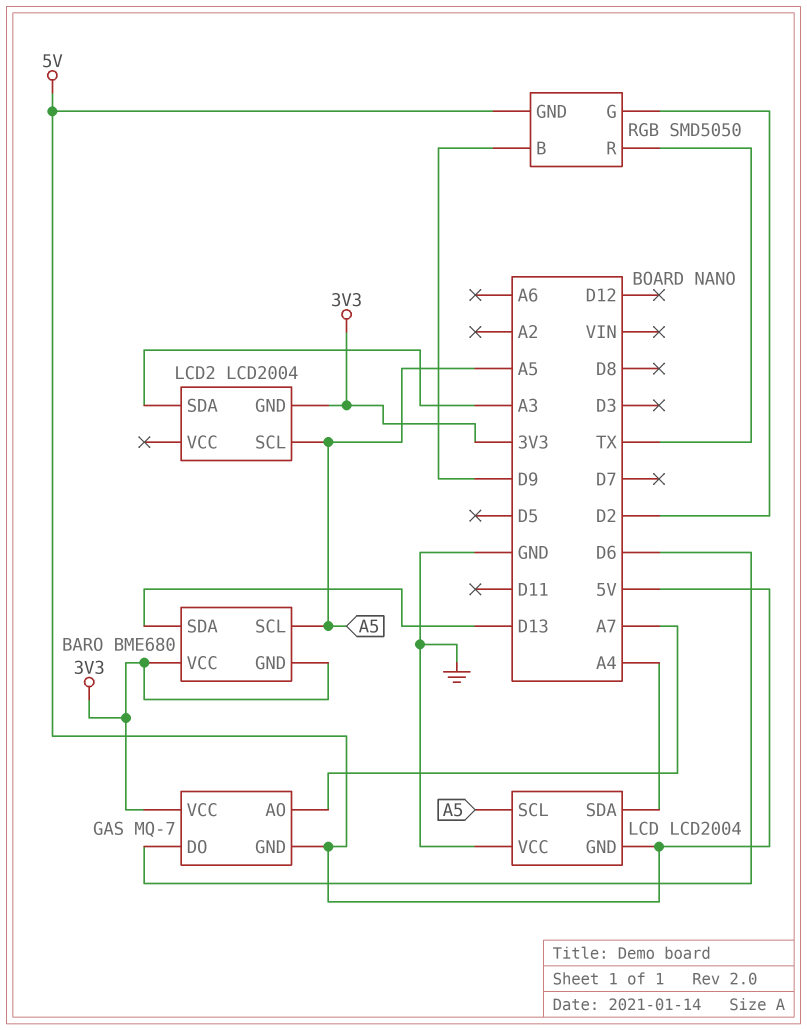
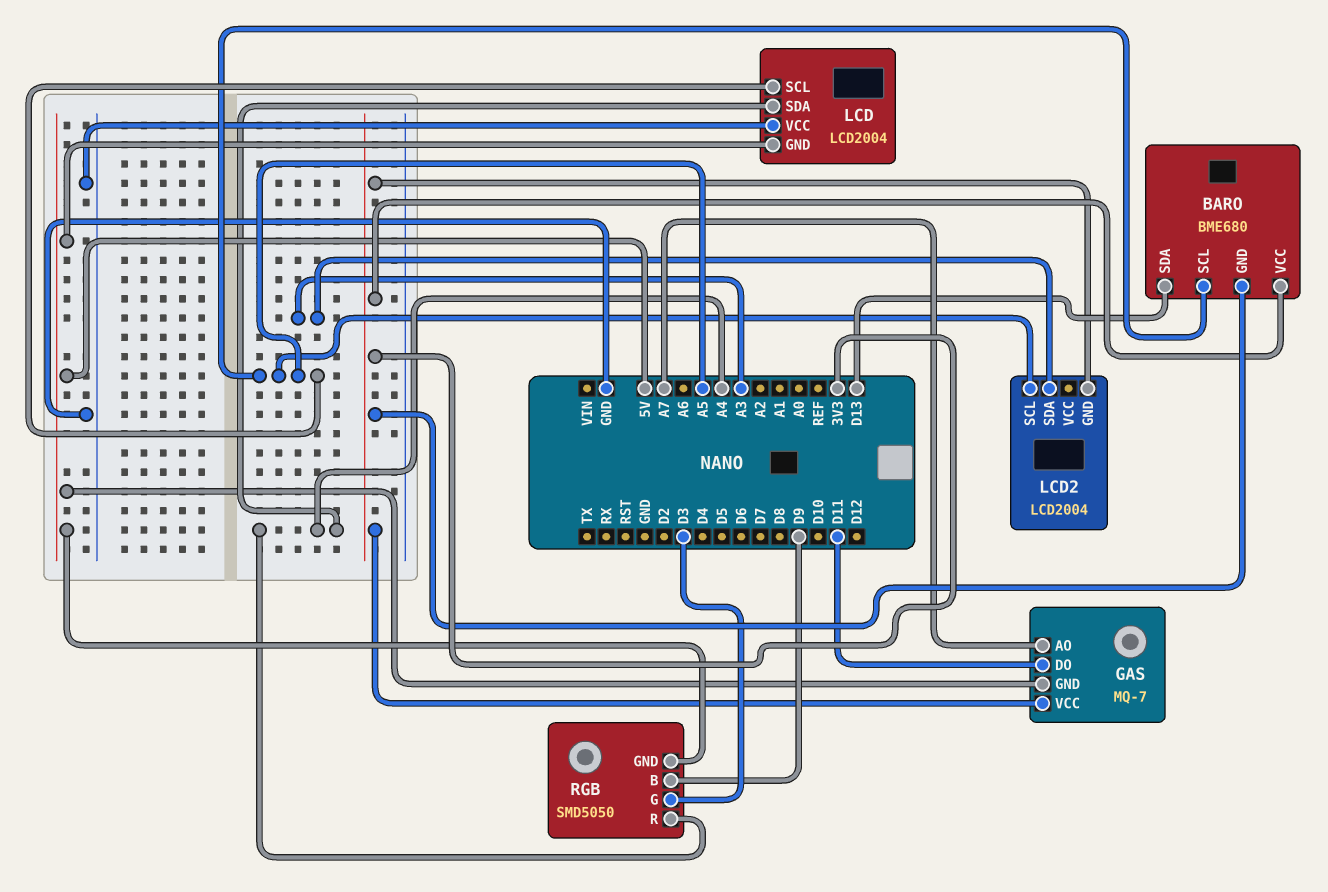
GAS pin DO: D6 -> D11
RGB pin G: D2 -> D3
RGB pin R: TX -> A4

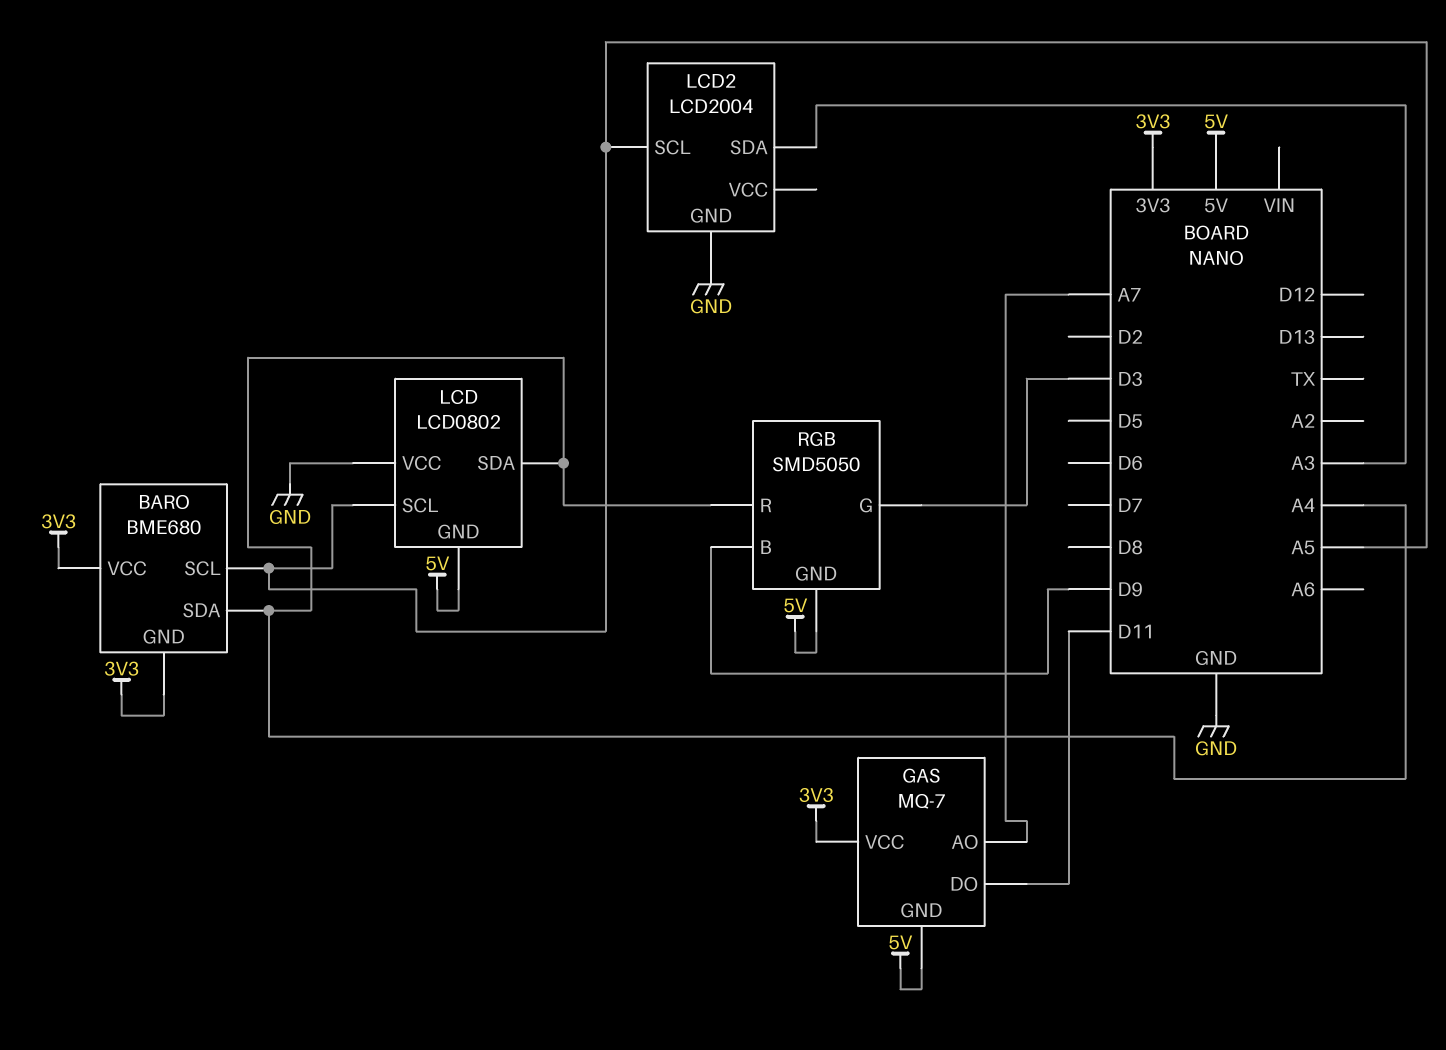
BARO pin SDA: D13 -> A4
LCD: LCD2004 -> LCD0802
LCD2 pin GND: 3V3 -> GND

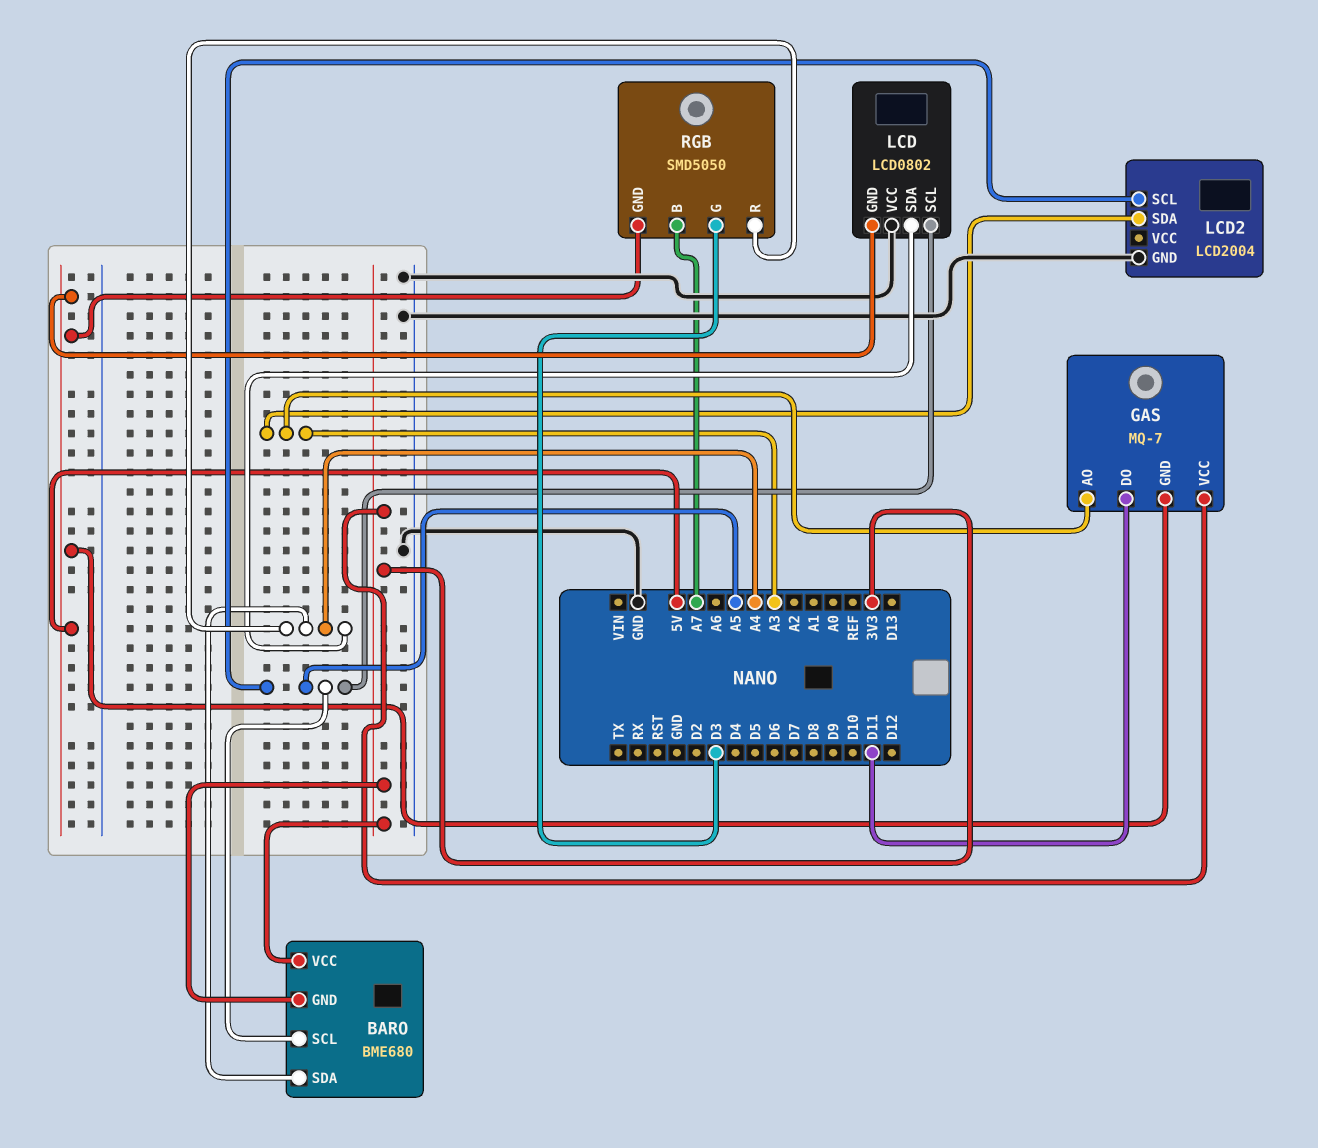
GAS pin AO: A7 -> A3
RGB pin B: D9 -> A7

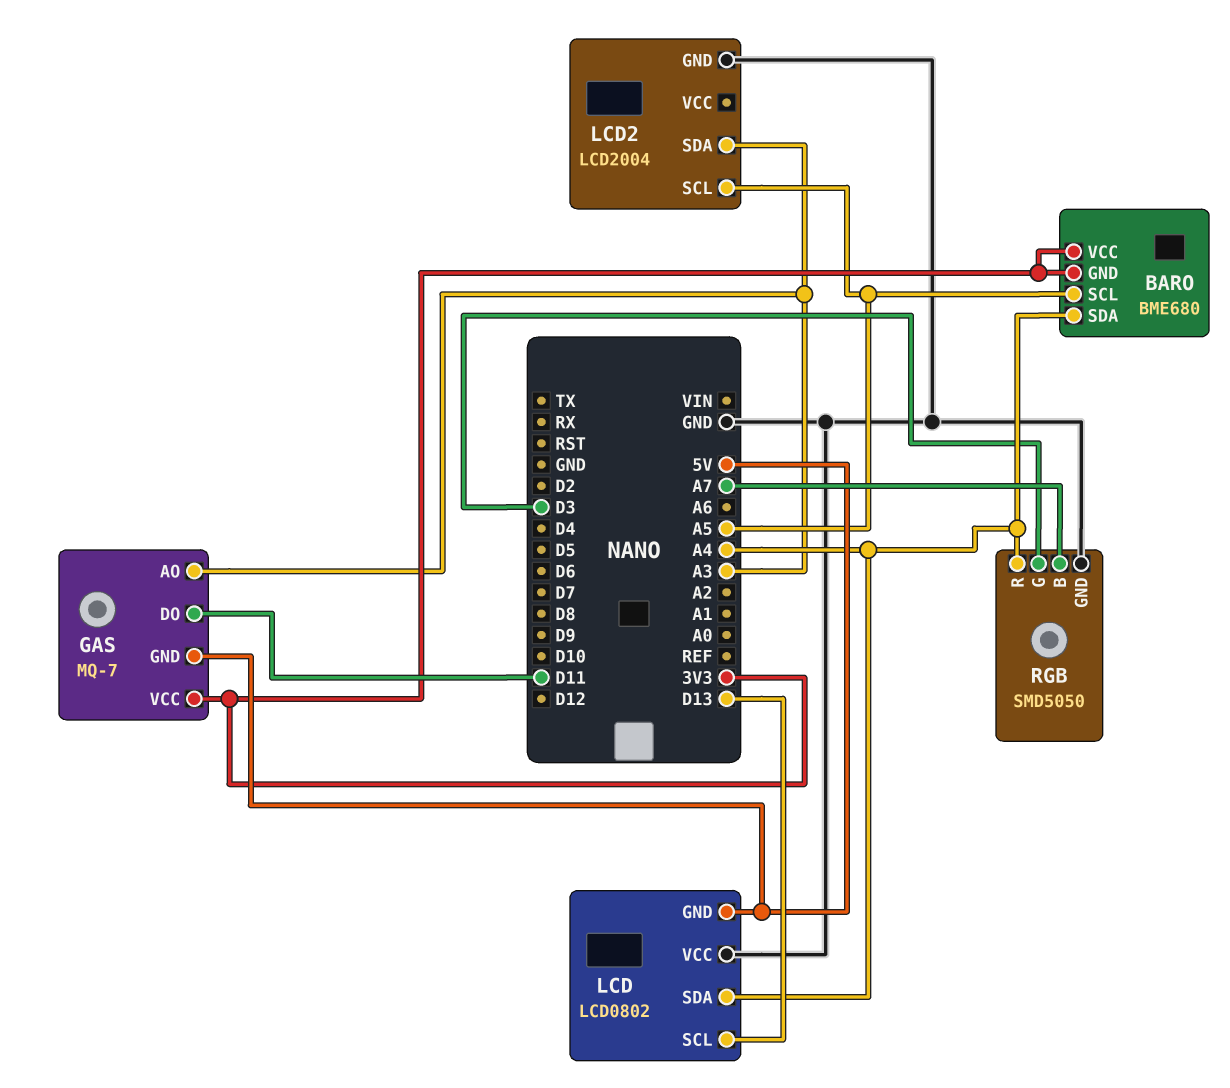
LCD pin SCL: A5 -> D13
RGB pin GND: 5V -> GND

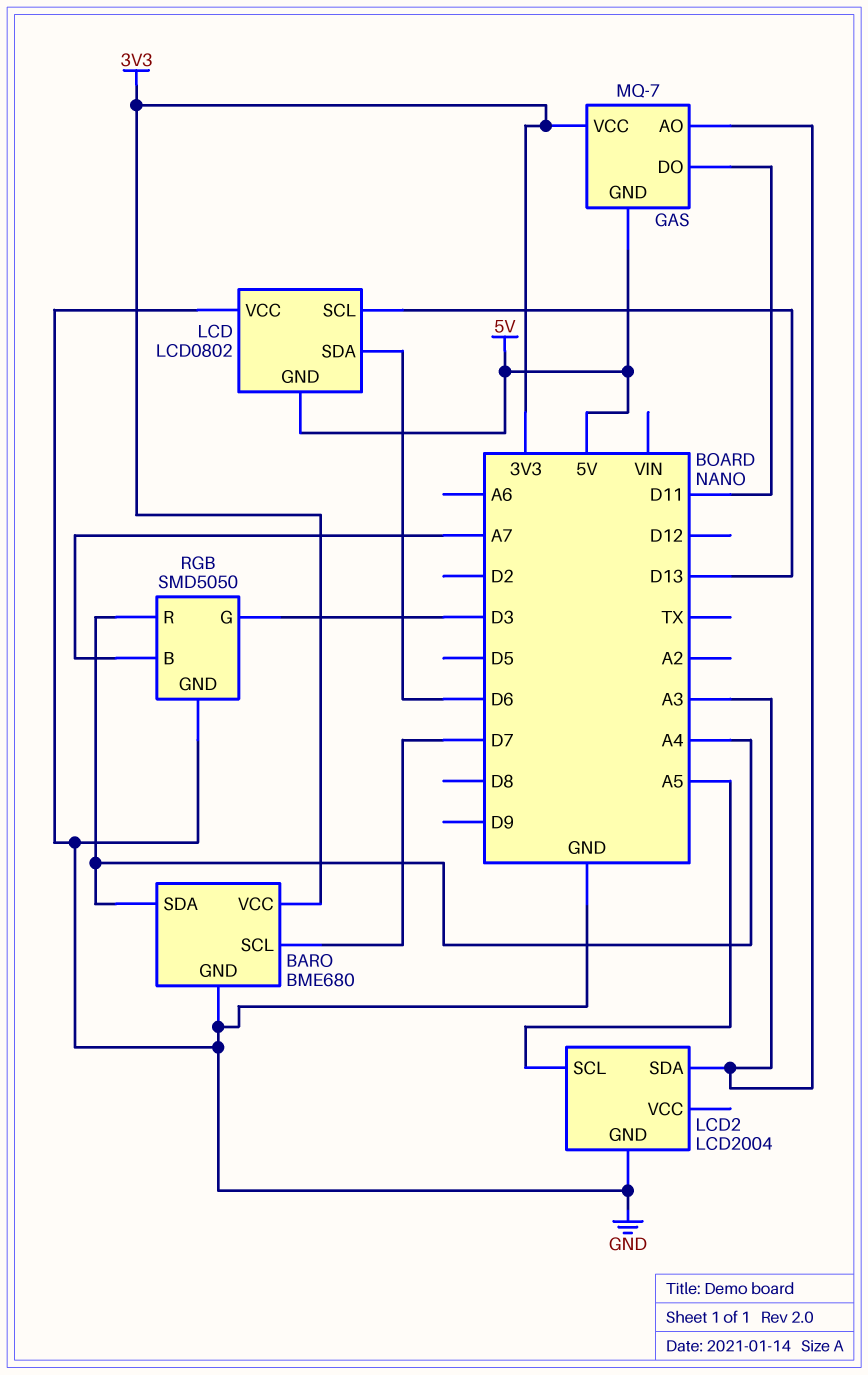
BARO pin GND: 3V3 -> GND
BARO pin SCL: A5 -> D7
LCD pin SDA: A4 -> D6

